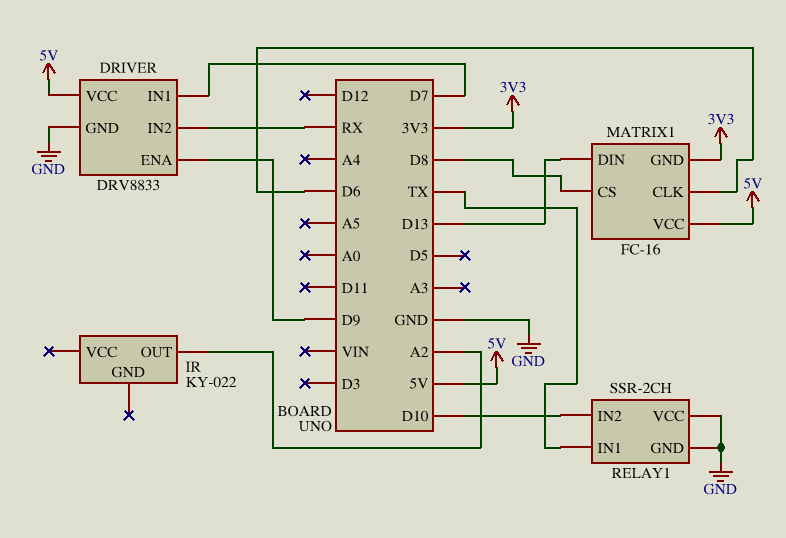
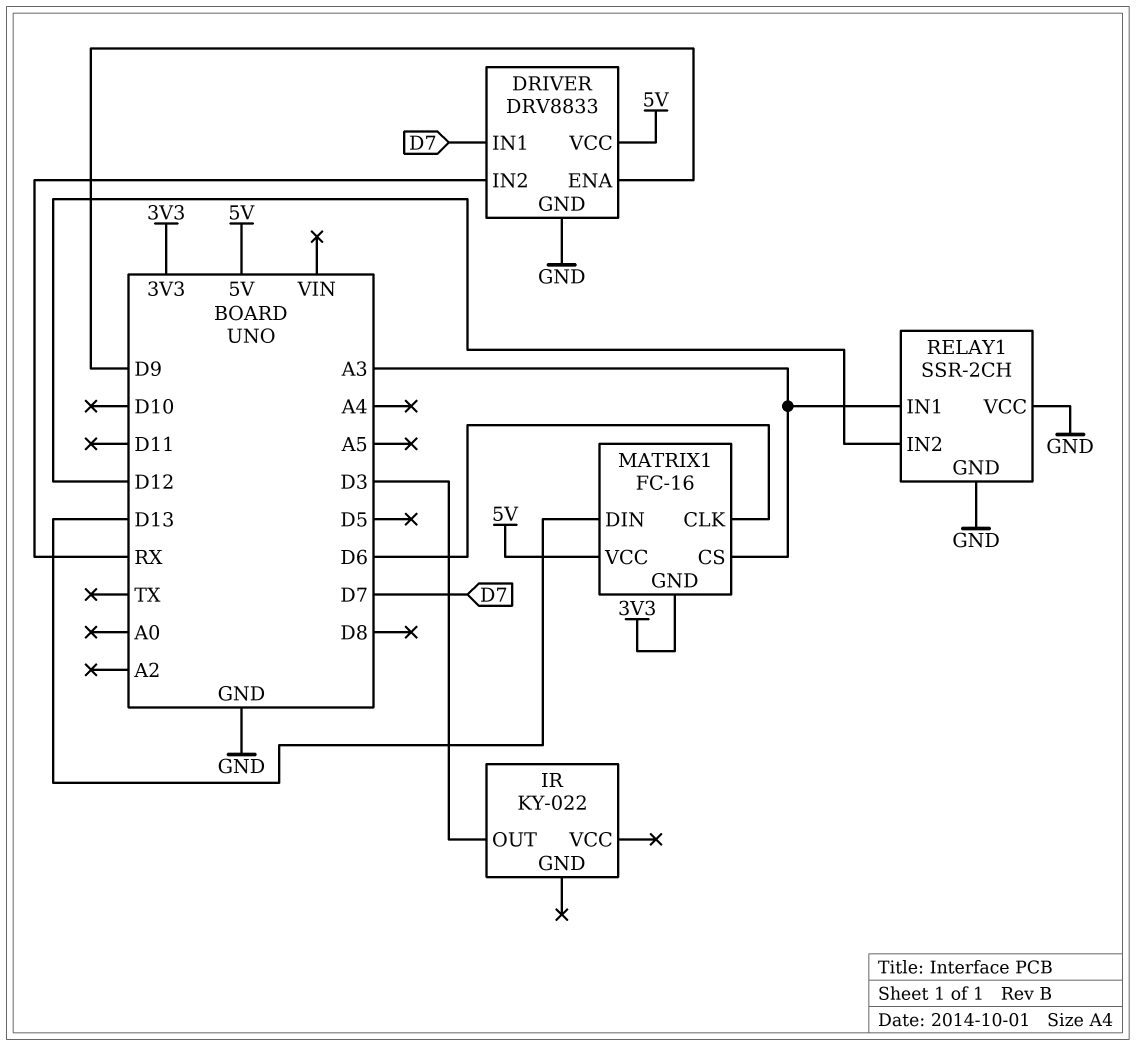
IR pin OUT: A2 -> D3
MATRIX1 pin CS: D8 -> A3
RELAY1 pin IN1: TX -> A3
RELAY1 pin IN2: D10 -> D12

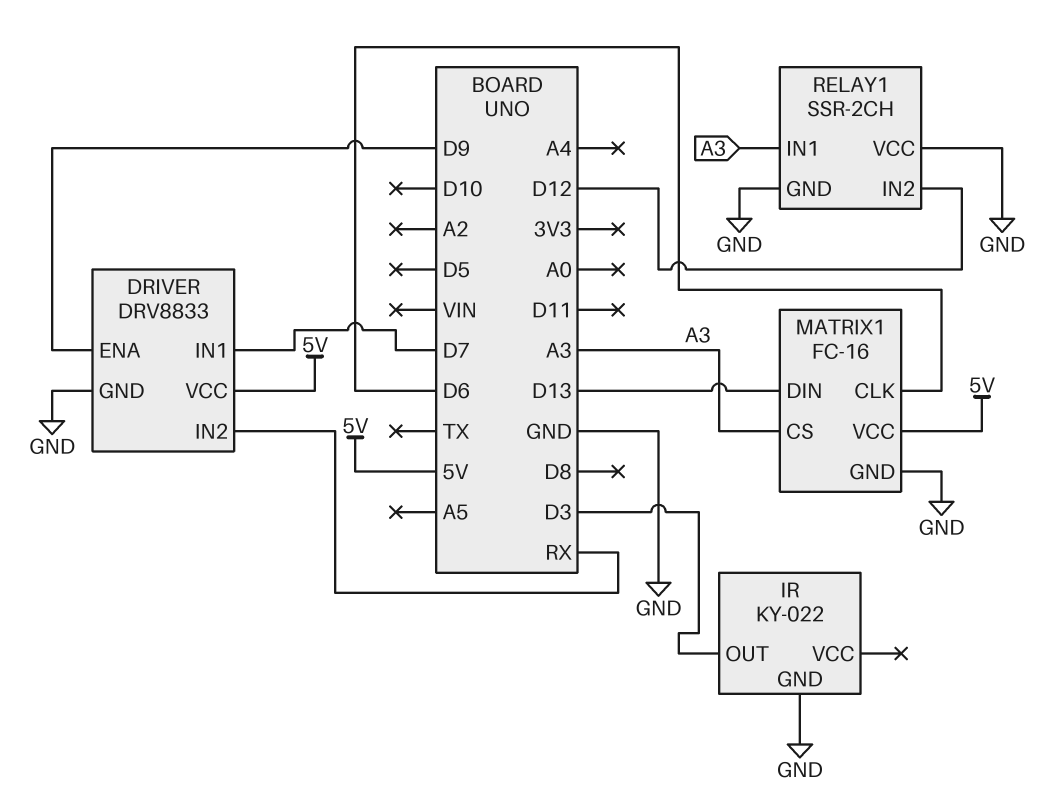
IR pin GND: none -> GND
MATRIX1 pin GND: 3V3 -> GND

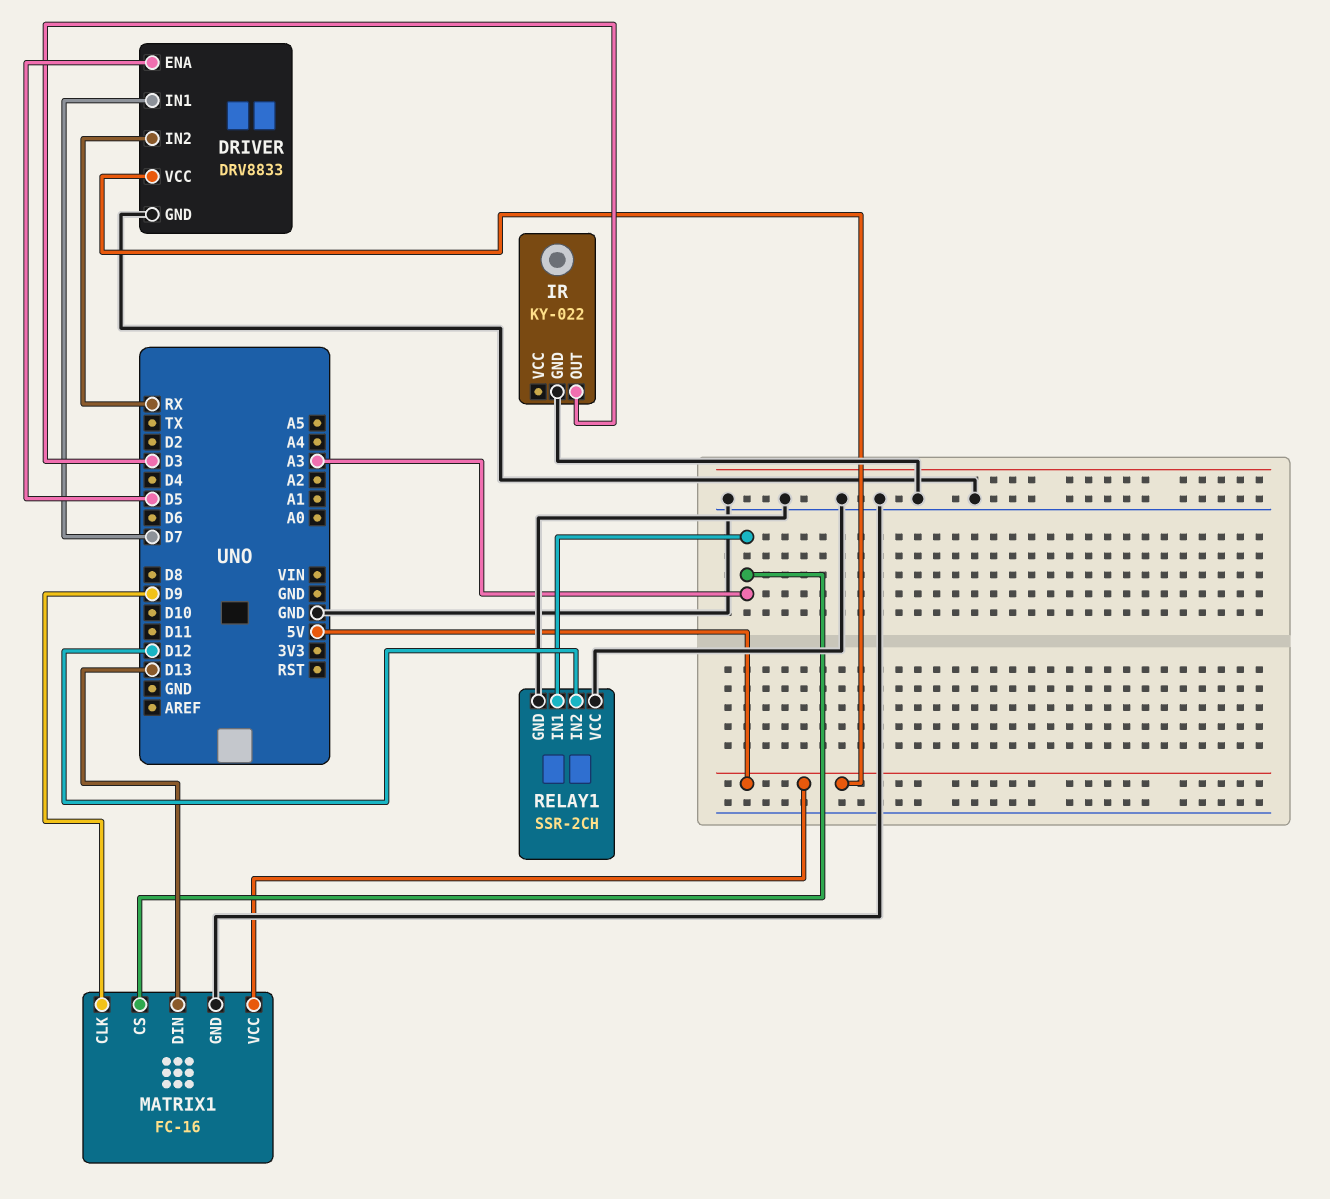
DRIVER pin ENA: D9 -> D5
MATRIX1 pin CLK: D6 -> D9

